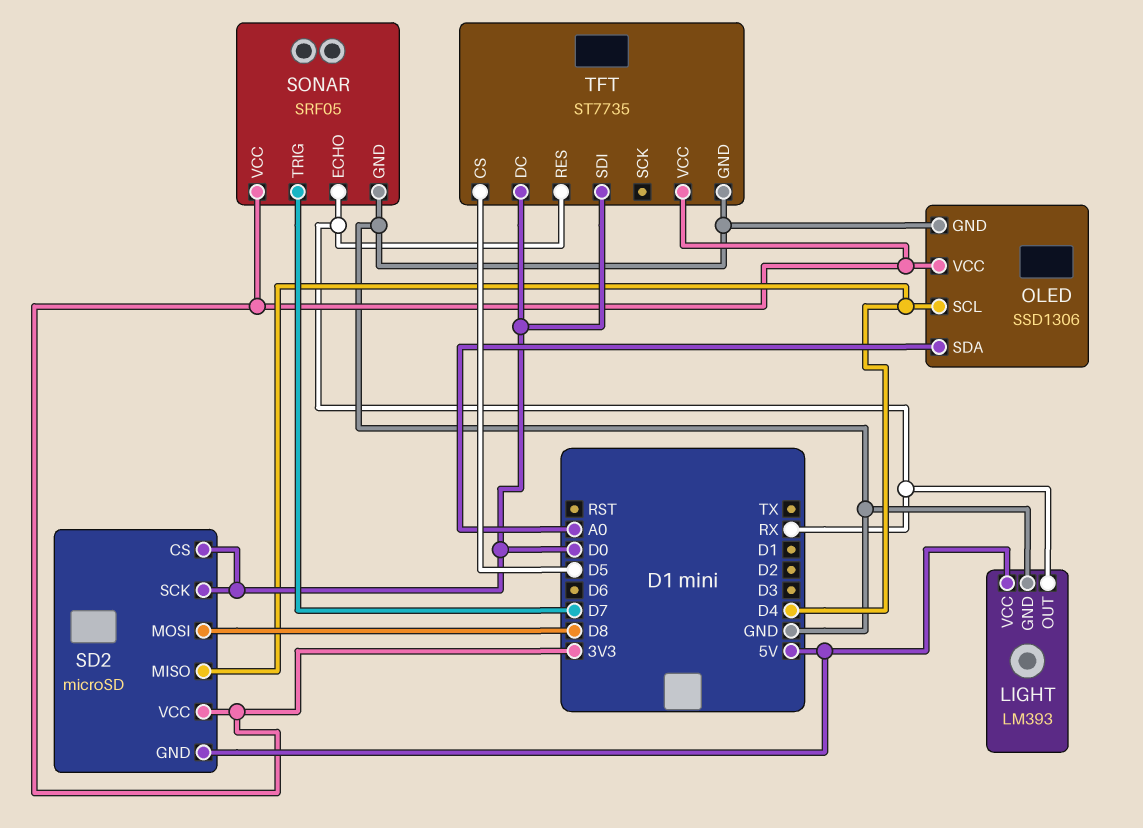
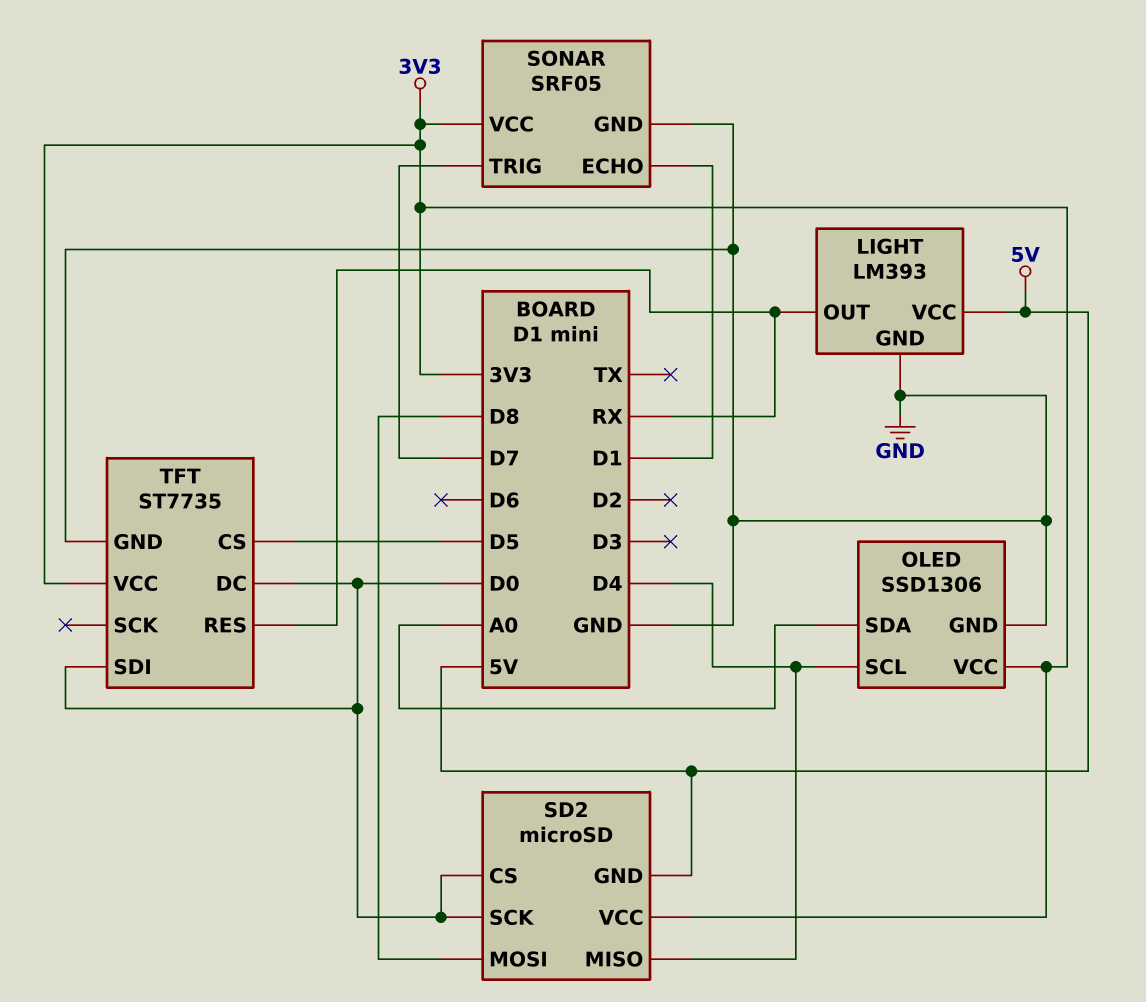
SONAR pin ECHO: RX -> D1

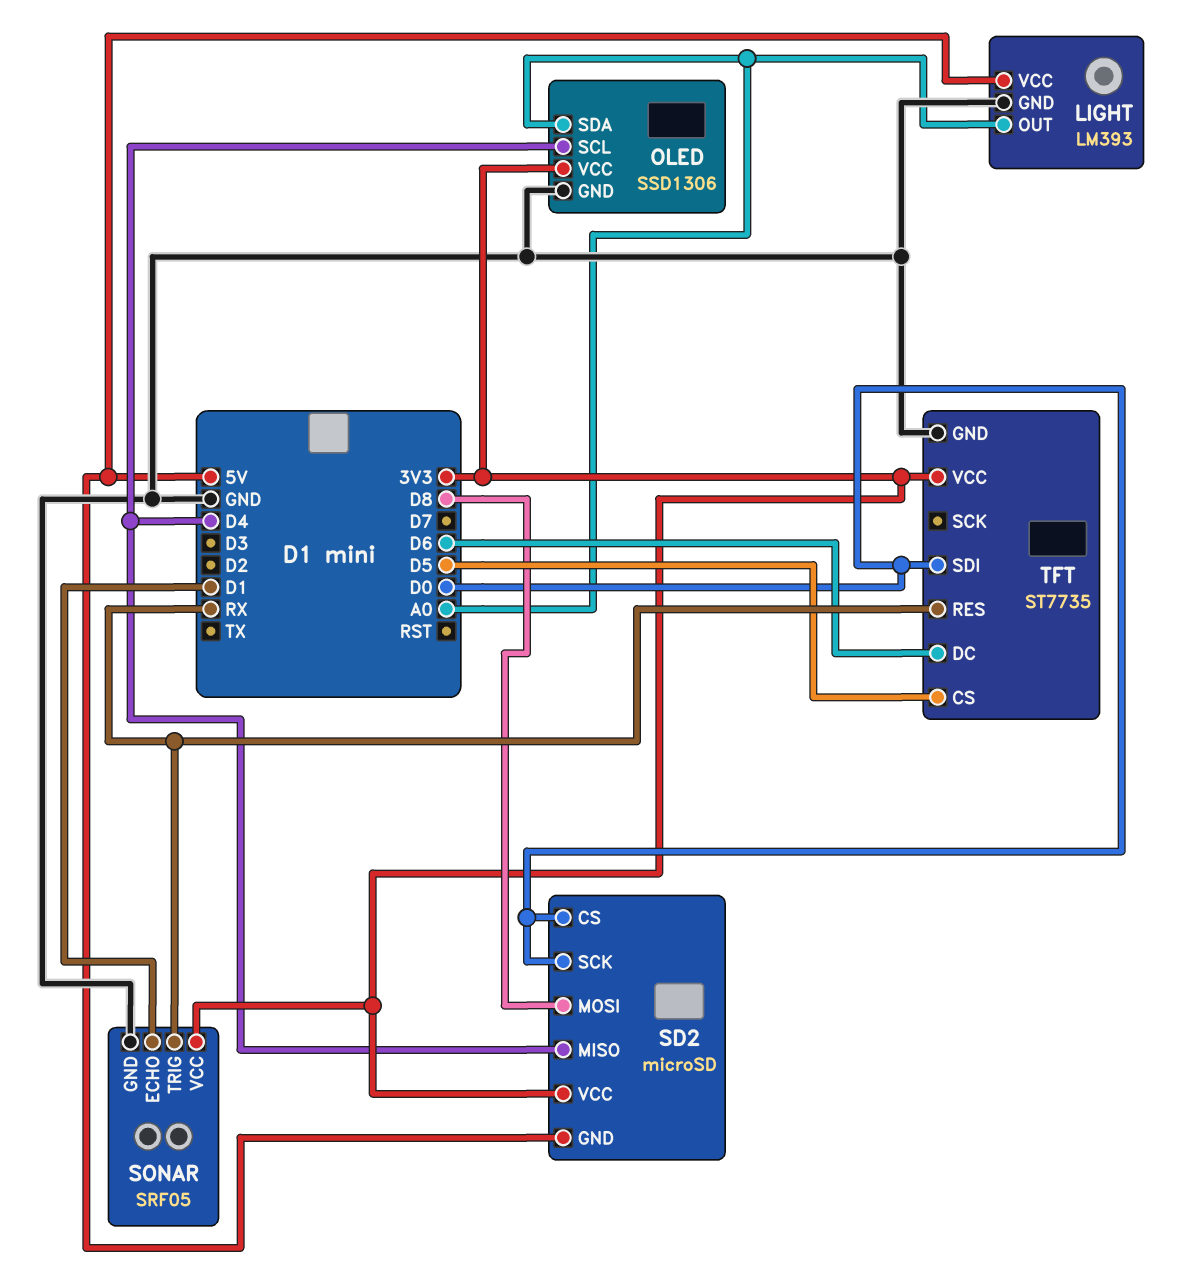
LIGHT pin OUT: RX -> A0
SONAR pin TRIG: D7 -> RX
TFT pin DC: D0 -> D6

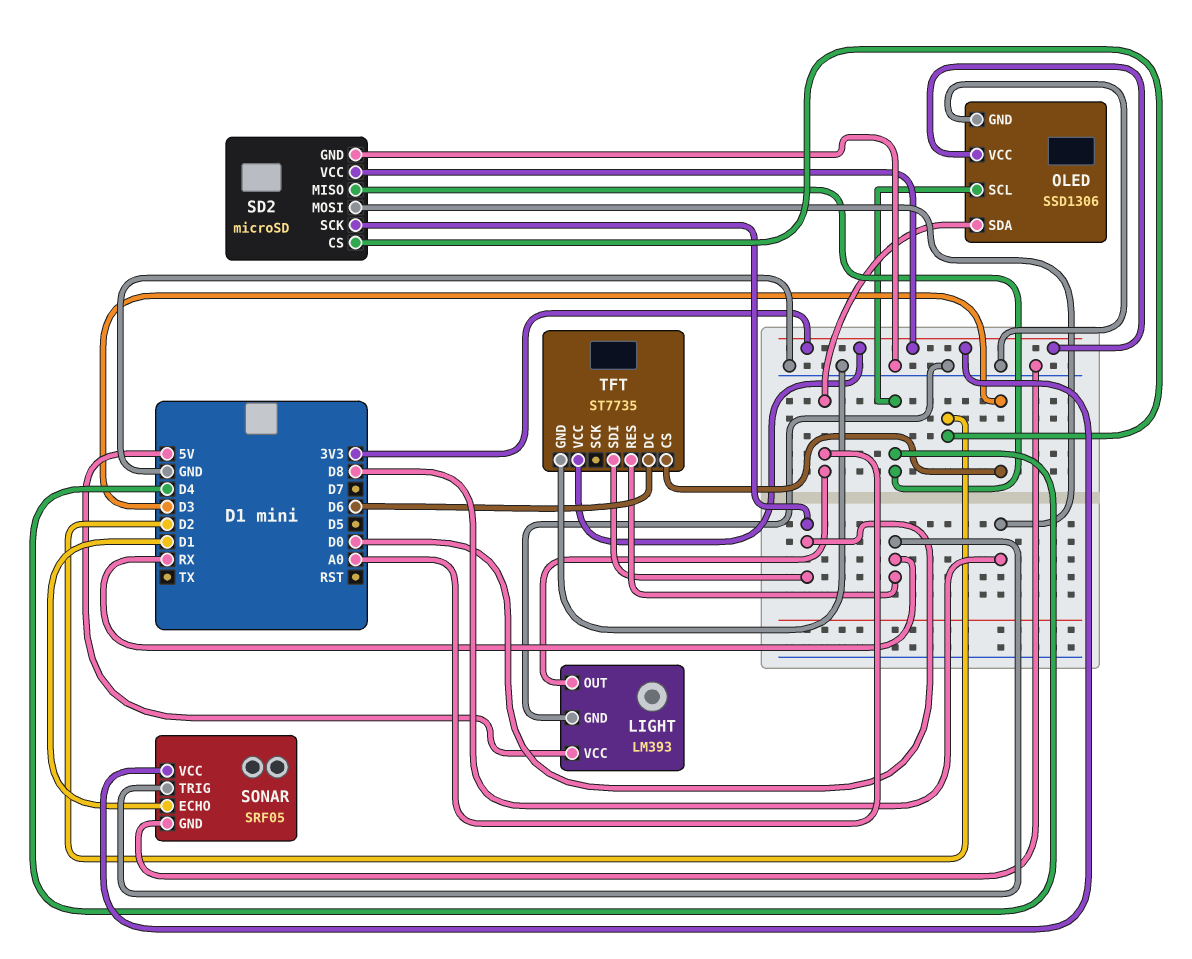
SD2 pin CS: D0 -> D2
SD2 pin GND: 5V -> GND
TFT pin CS: D5 -> D3

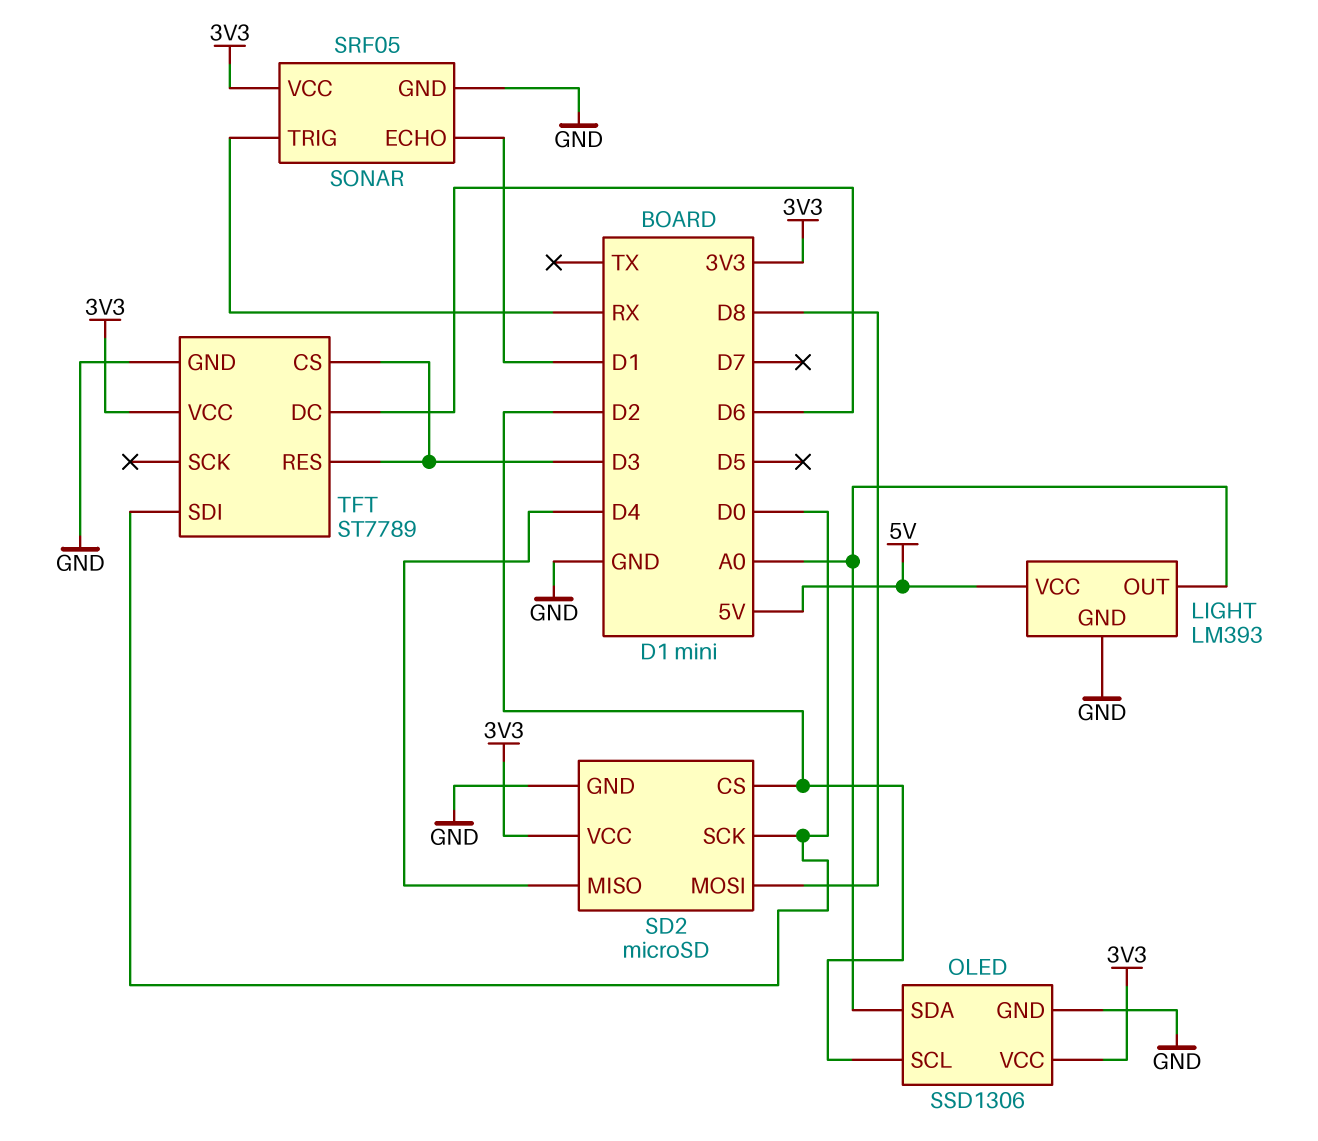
OLED pin SCL: D4 -> D2
TFT: ST7735 -> ST7789
TFT pin RES: RX -> D3

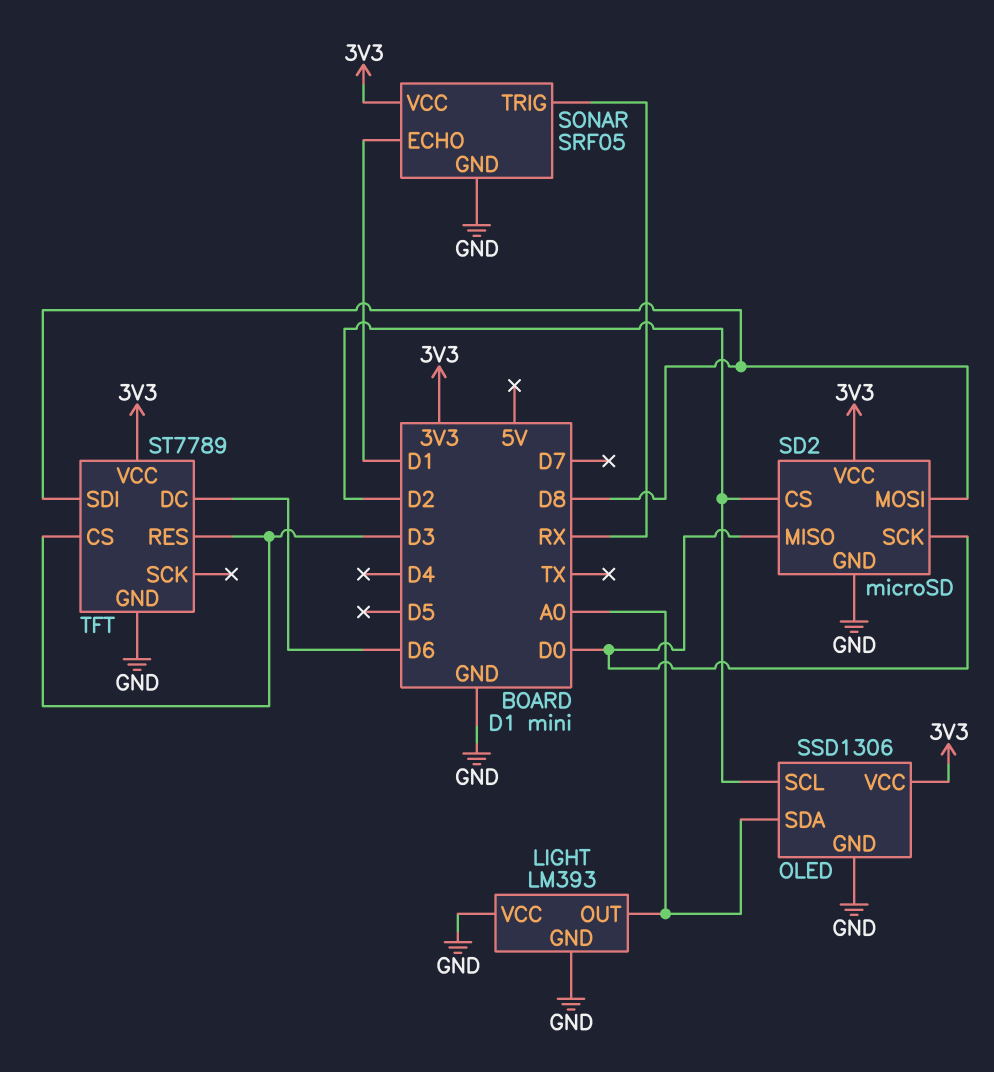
LIGHT pin VCC: 5V -> GND
SD2 pin MISO: D4 -> D0
TFT pin SDI: D0 -> D8

